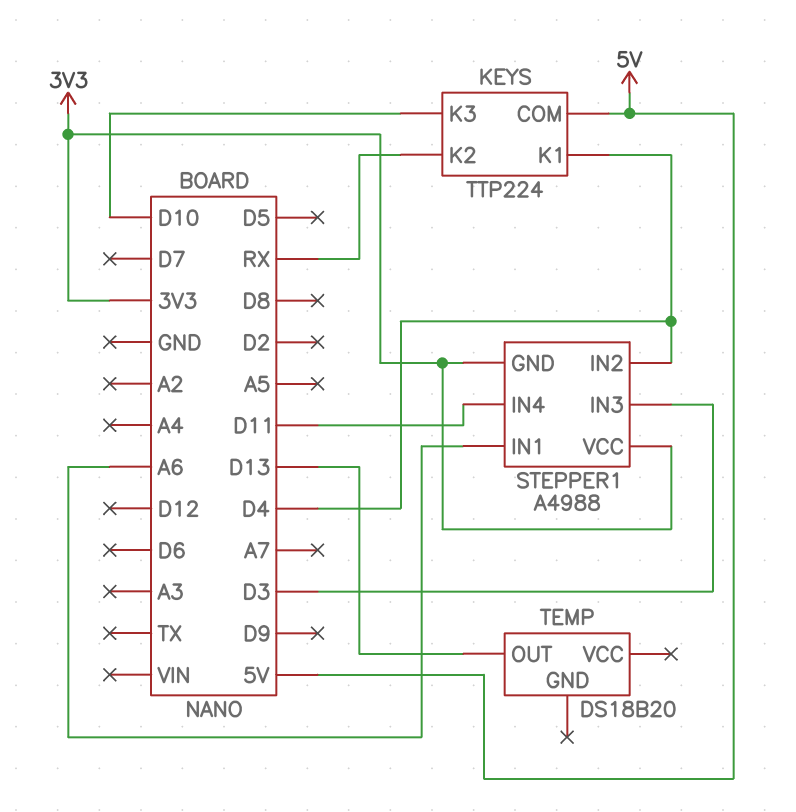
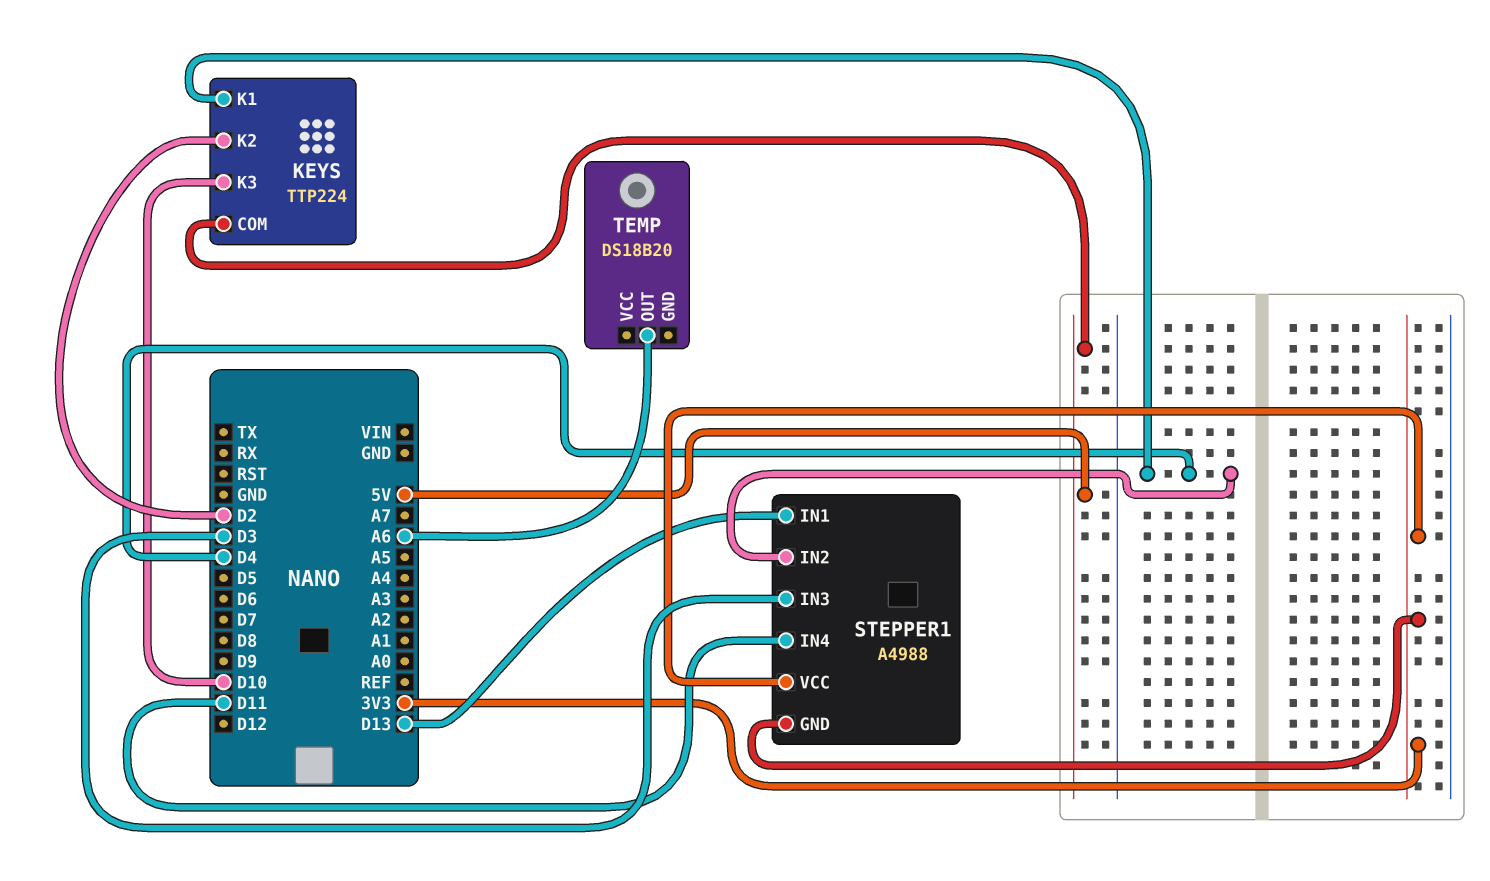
KEYS pin K2: RX -> D2
STEPPER1 pin IN1: A6 -> D13
TEMP pin OUT: D13 -> A6

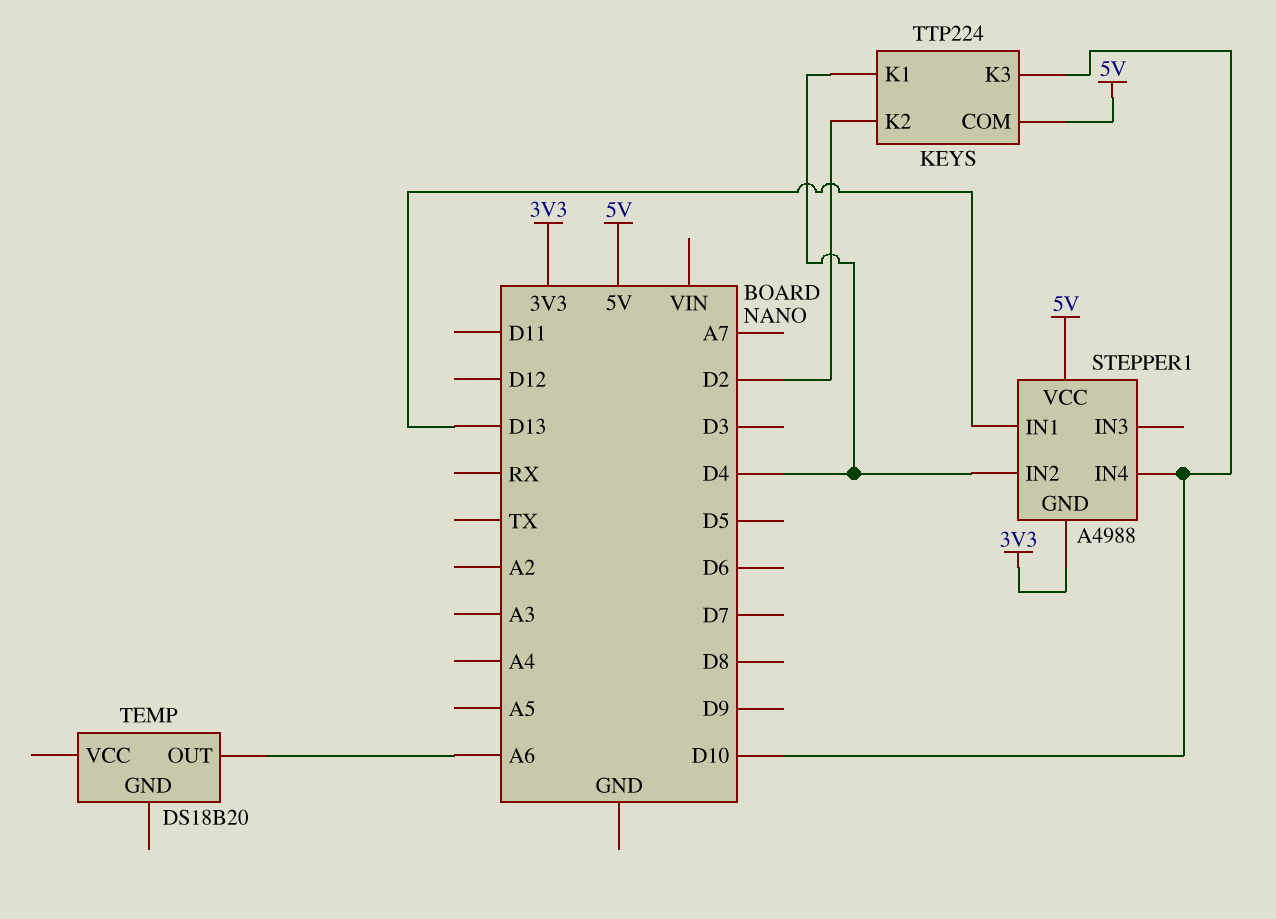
STEPPER1 pin IN3: D3 -> none
STEPPER1 pin IN4: D11 -> D10
STEPPER1 pin VCC: 3V3 -> 5V

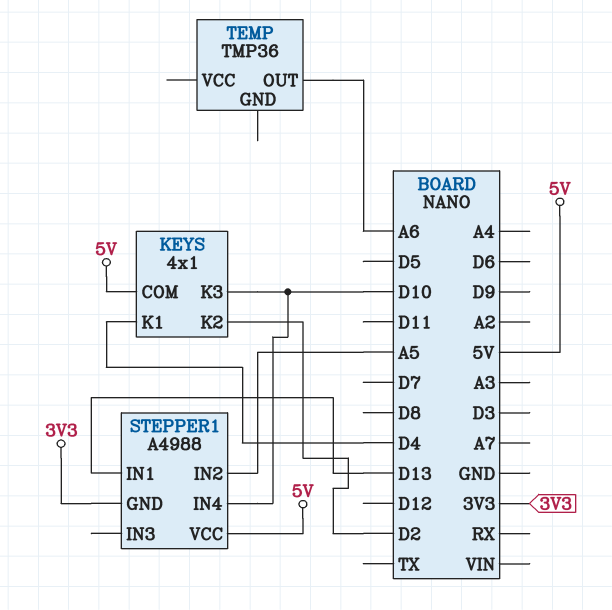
KEYS: TTP224 -> 4x1
STEPPER1 pin IN2: D4 -> A5
TEMP: DS18B20 -> TMP36

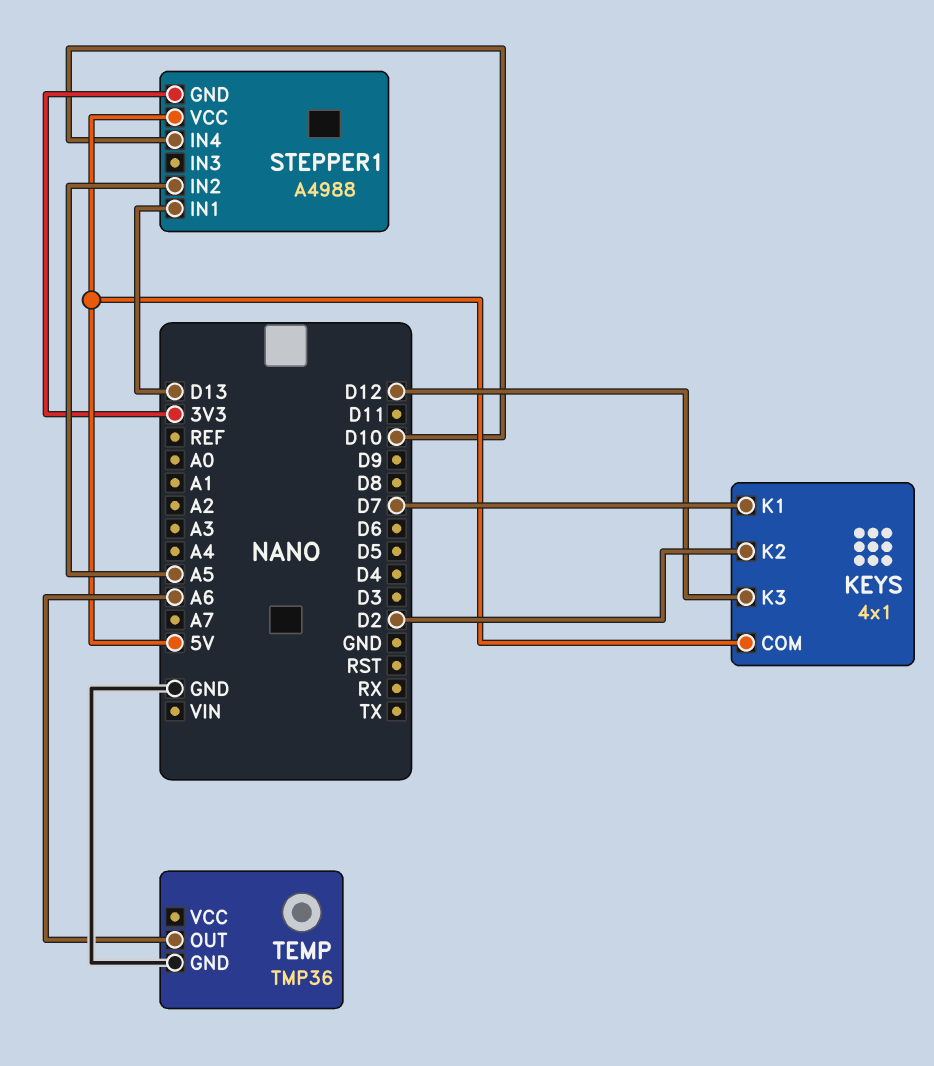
KEYS pin K1: D4 -> D7
KEYS pin K3: D10 -> D12
TEMP pin GND: none -> GND

